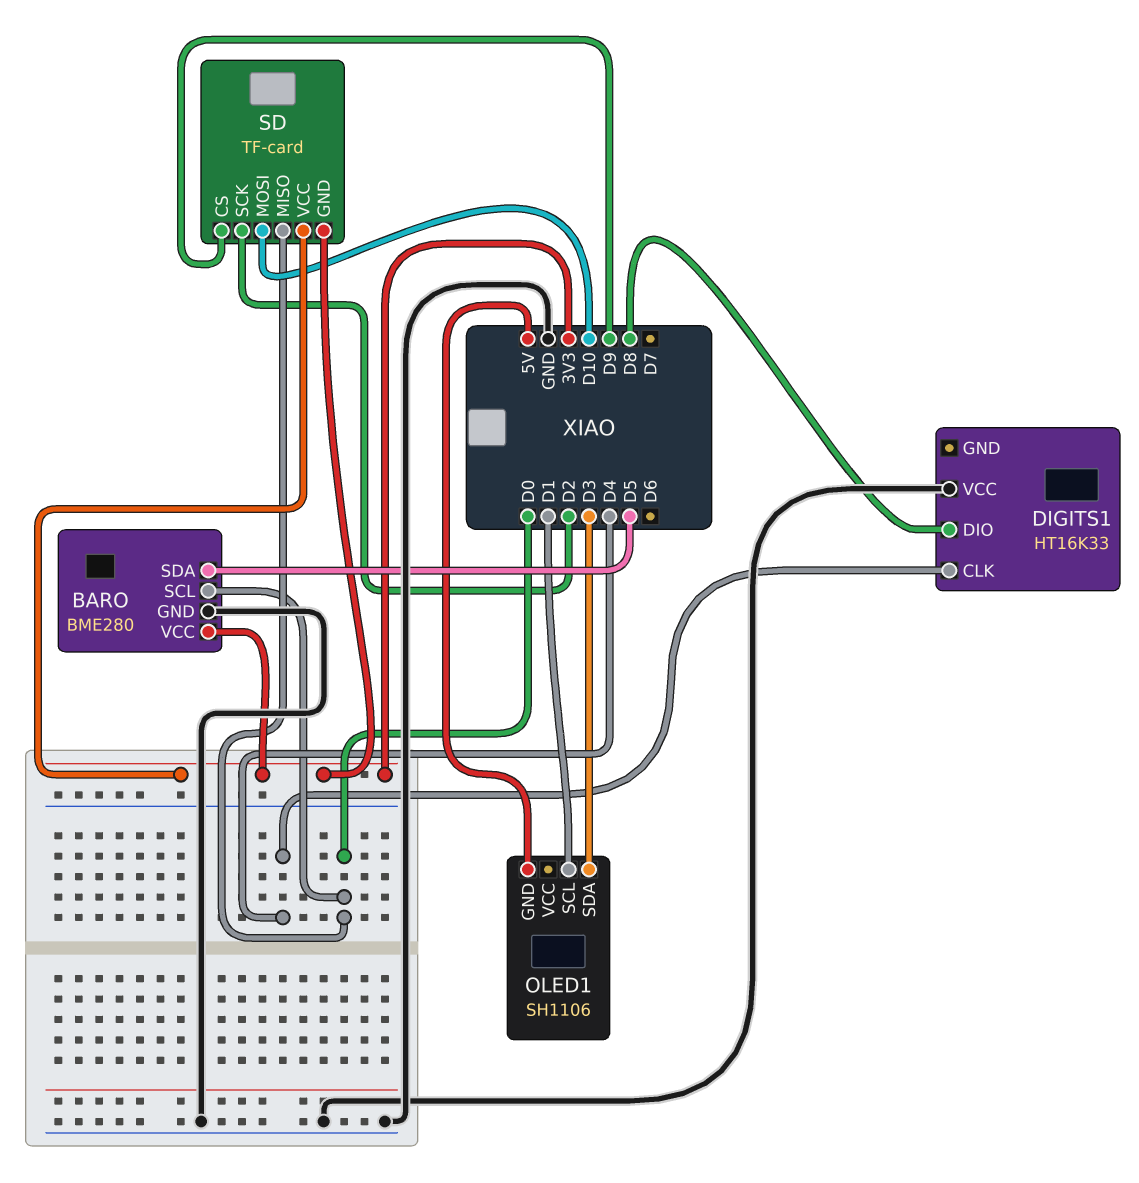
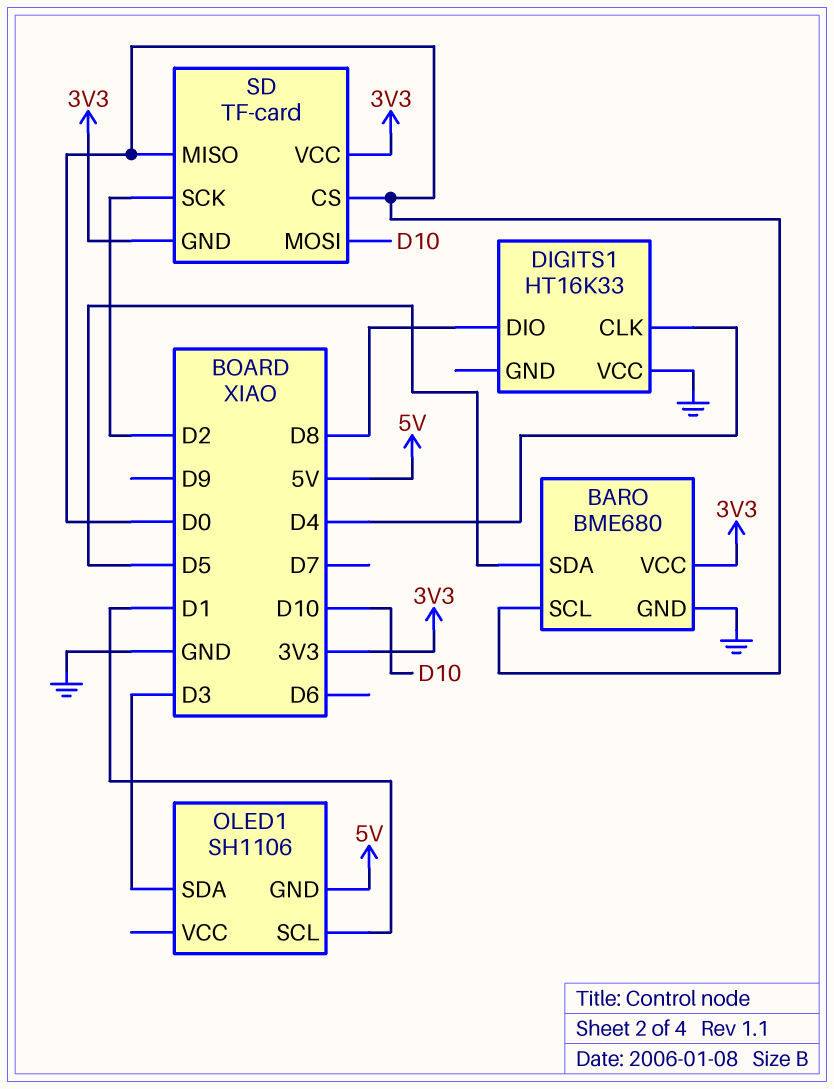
BARO: BME280 -> BME680
SD pin CS: D9 -> D0

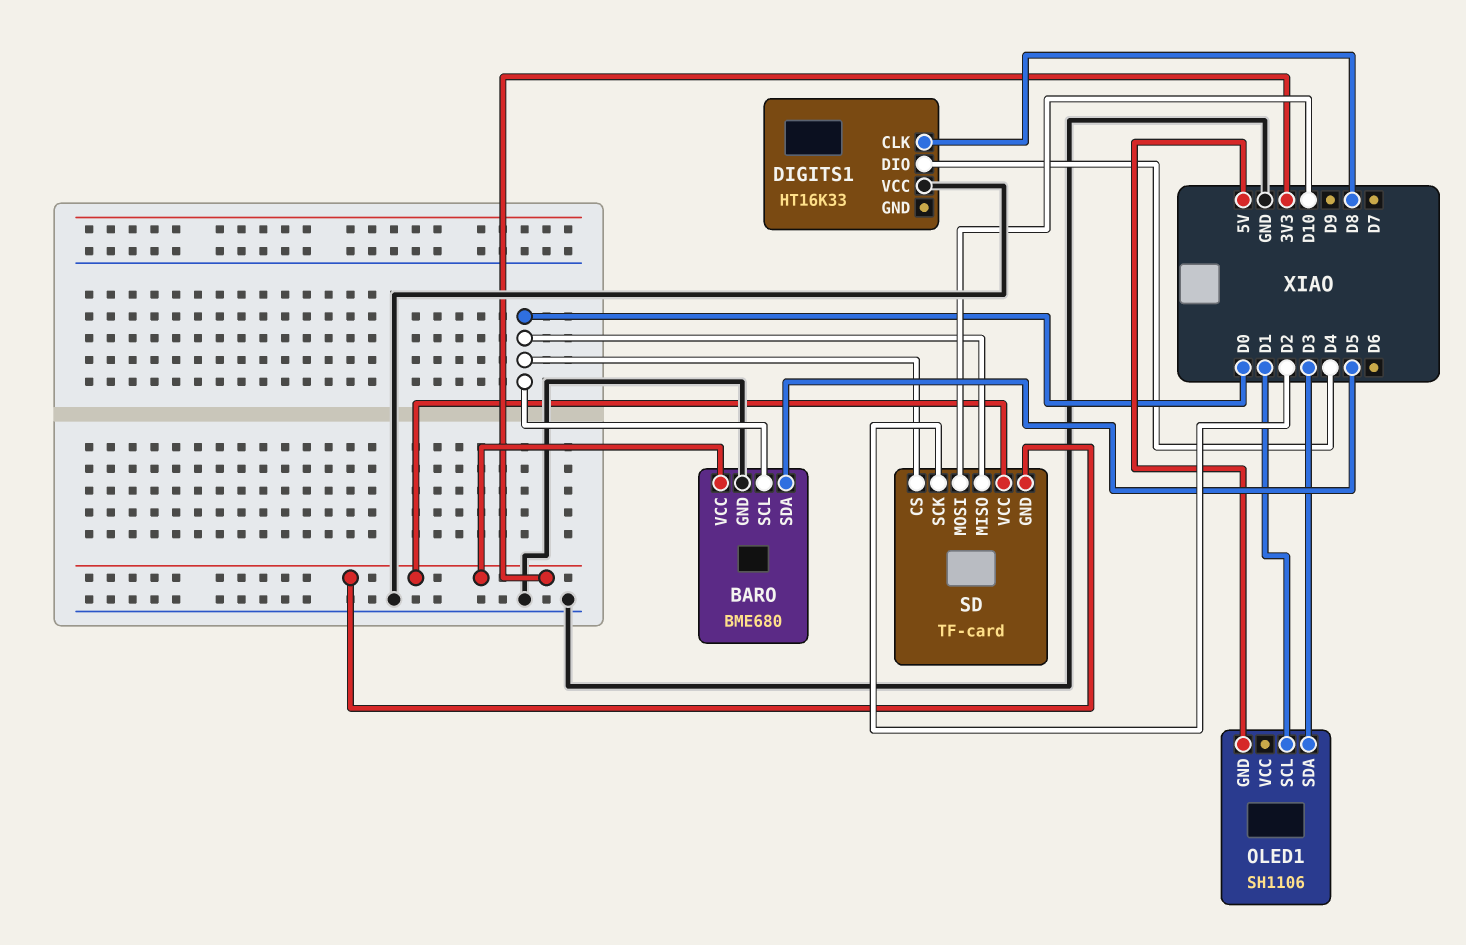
DIGITS1 pin CLK: D4 -> D8
DIGITS1 pin DIO: D8 -> D4

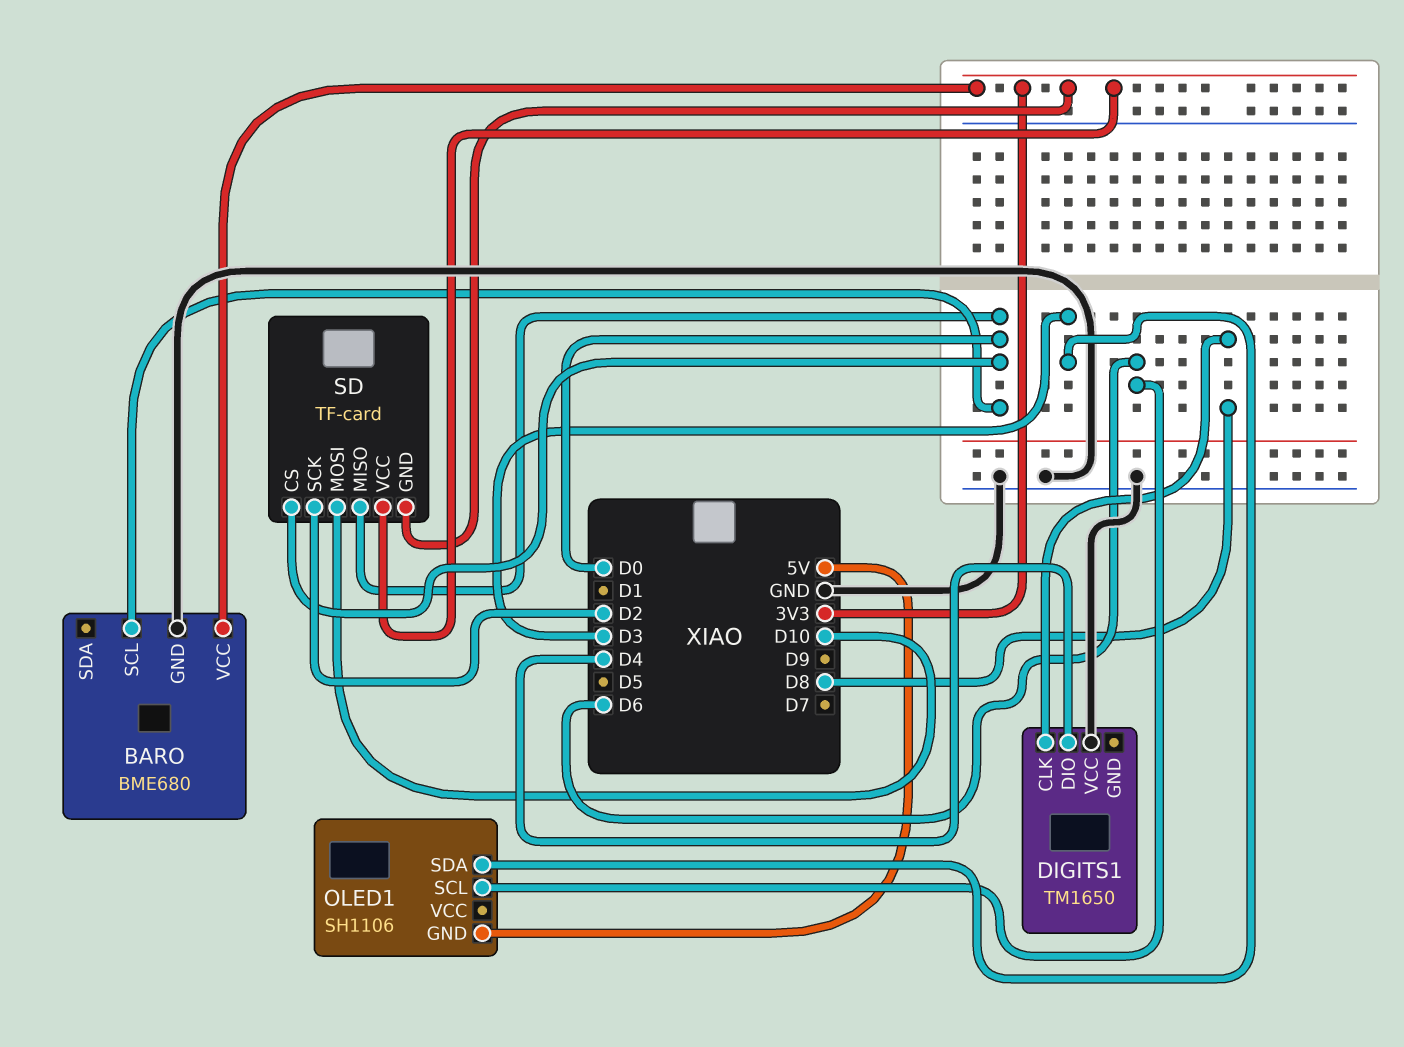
BARO pin SDA: D5 -> none
DIGITS1: HT16K33 -> TM1650
OLED1 pin SCL: D1 -> D6

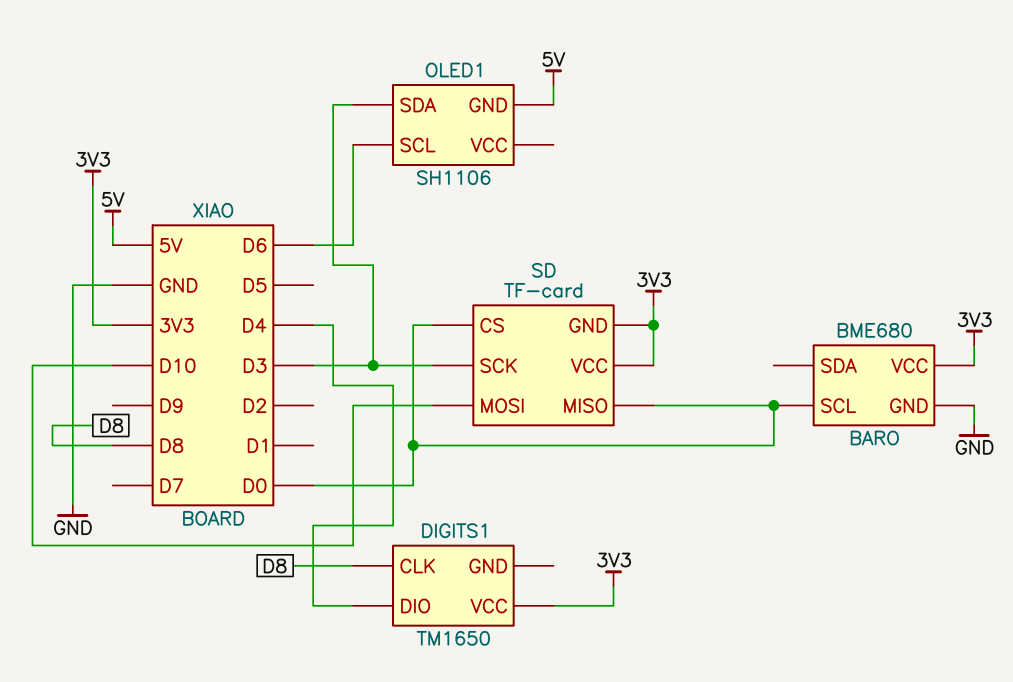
DIGITS1 pin VCC: GND -> 3V3
SD pin SCK: D2 -> D3

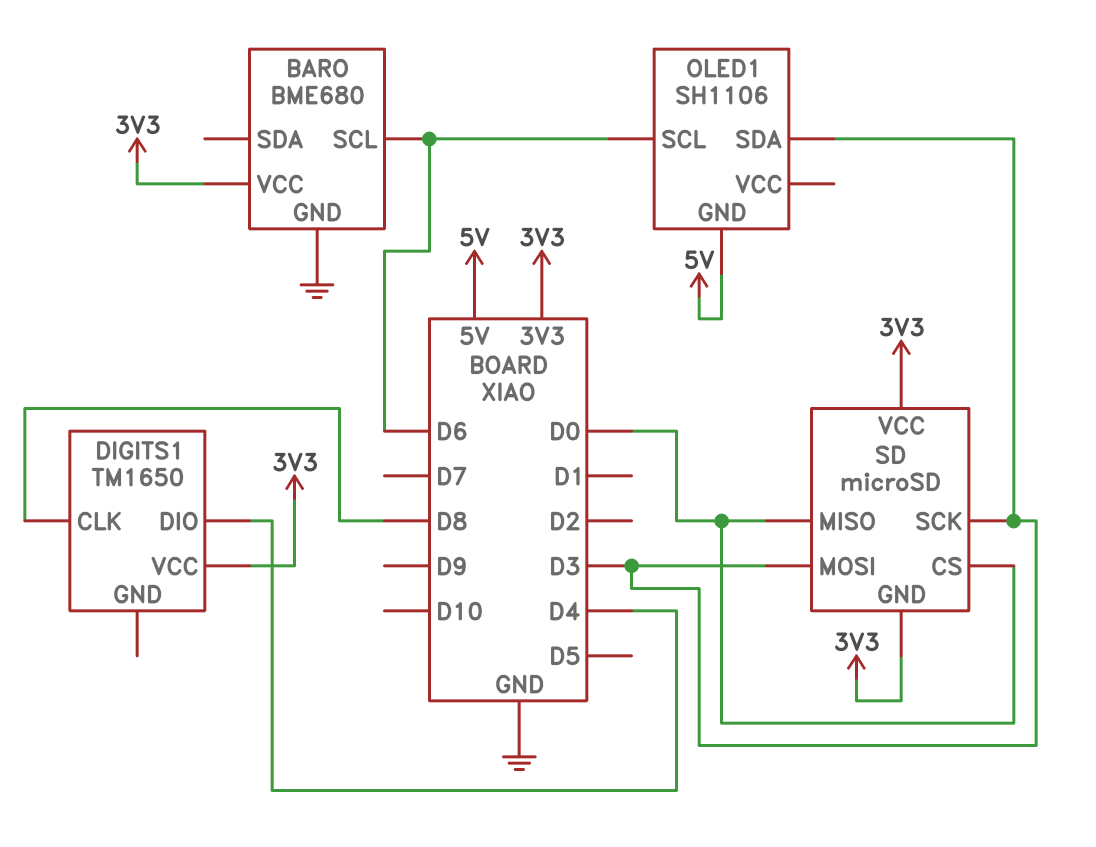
BARO pin SCL: D0 -> D6
SD: TF-card -> microSD
SD pin MOSI: D10 -> D3

